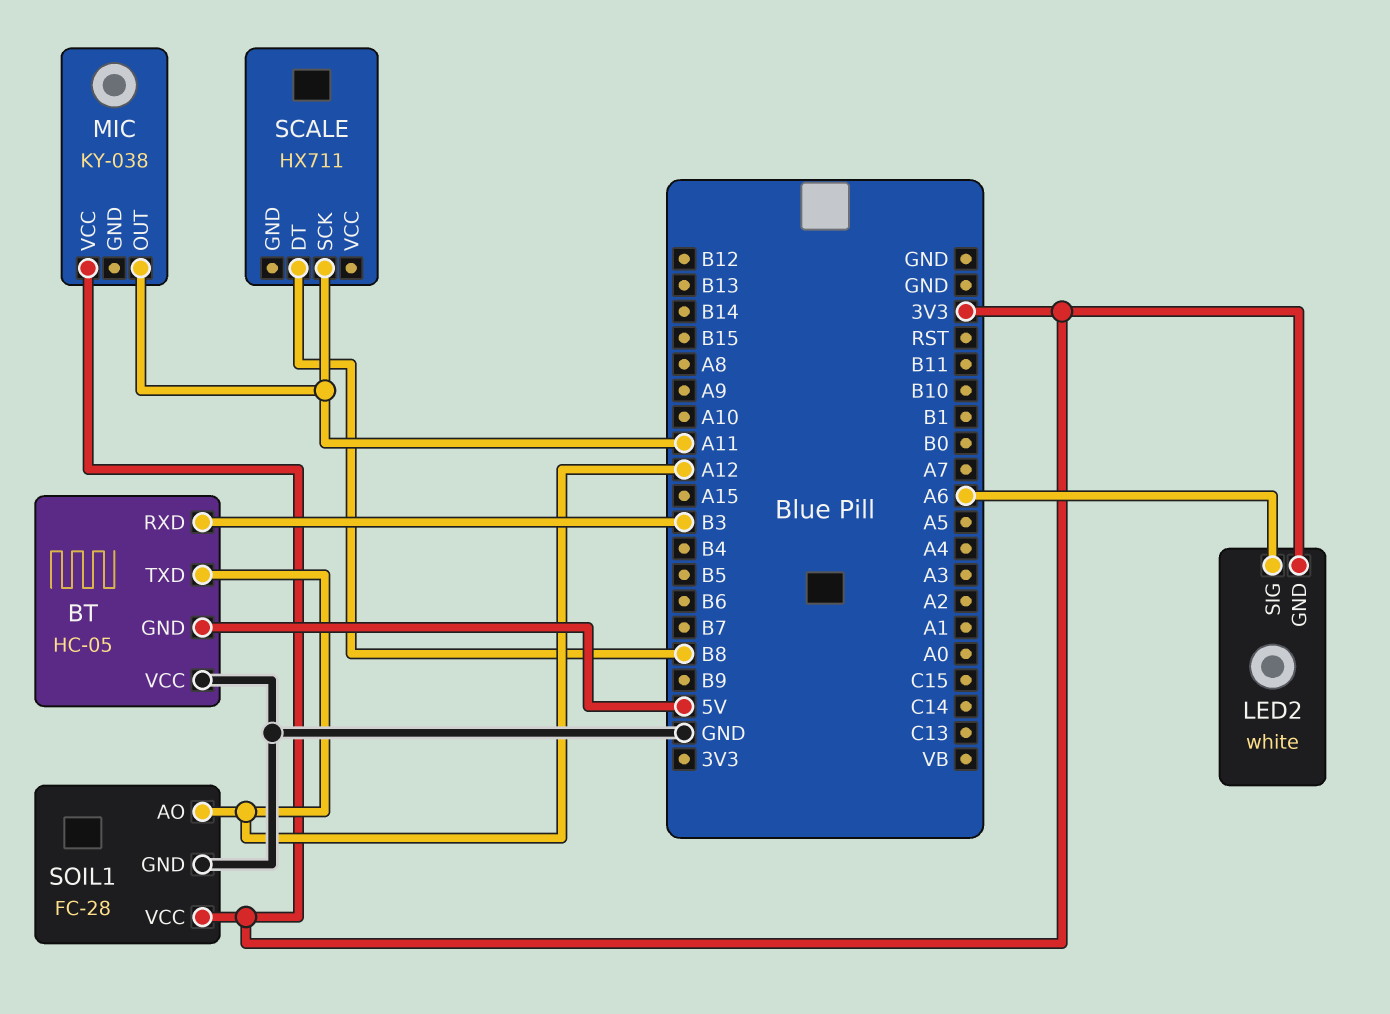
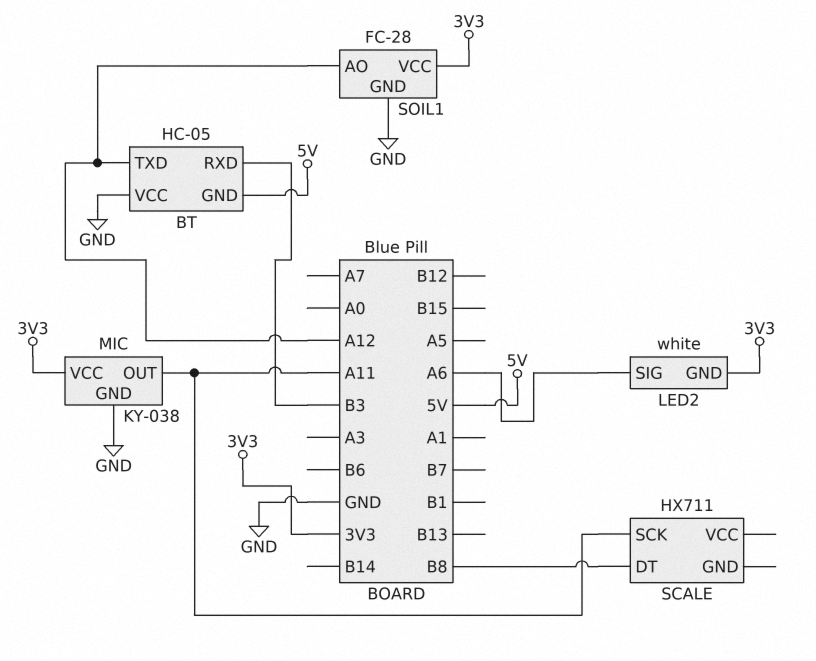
MIC pin GND: none -> GND

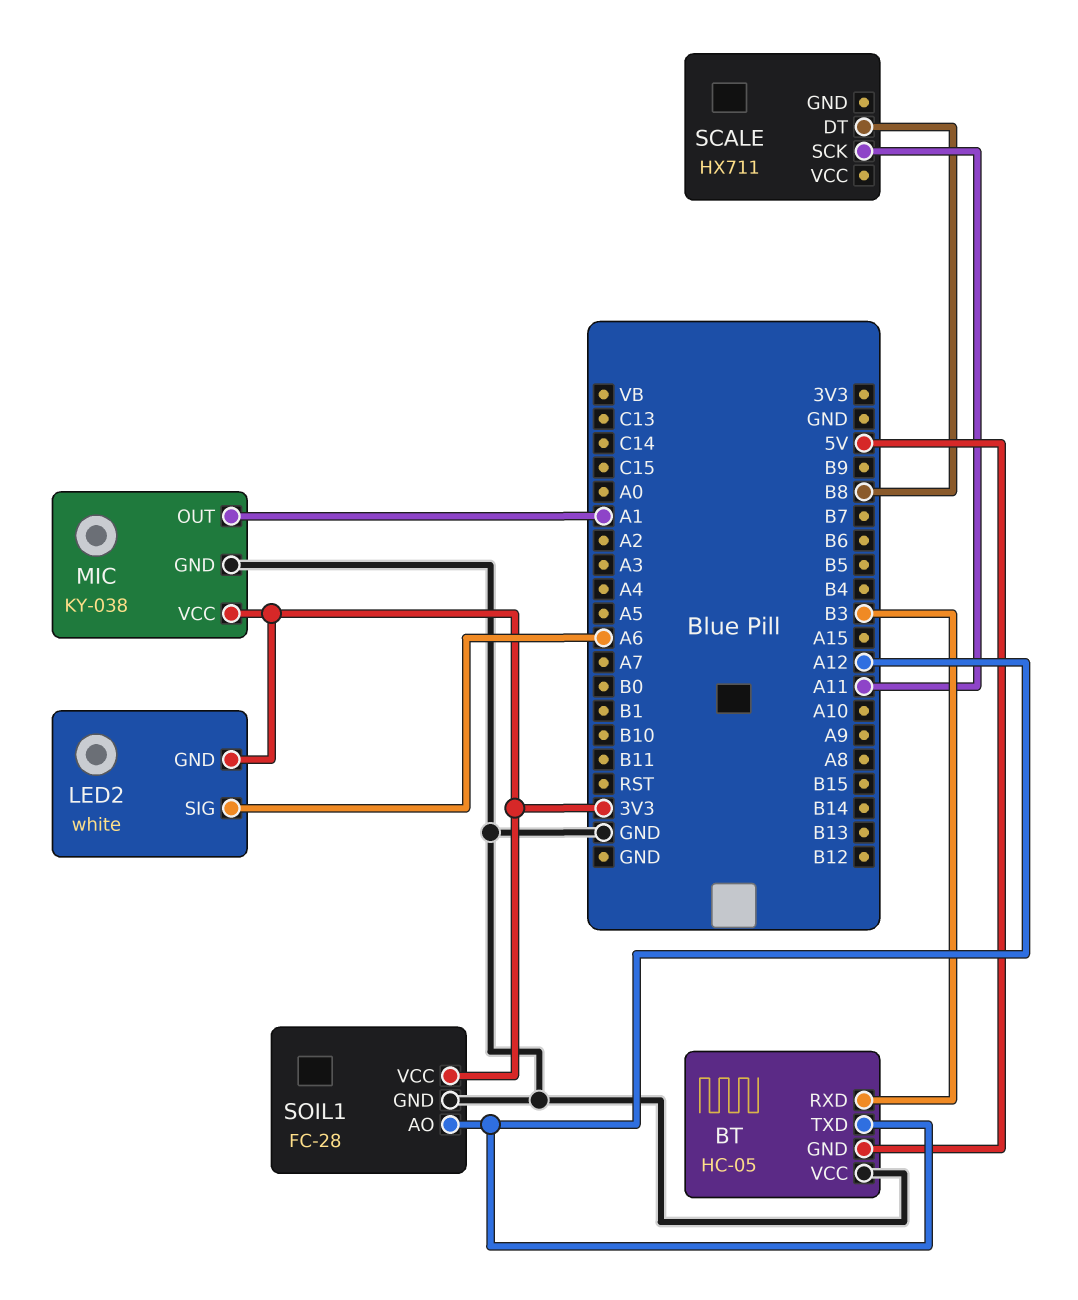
MIC pin OUT: A11 -> A1

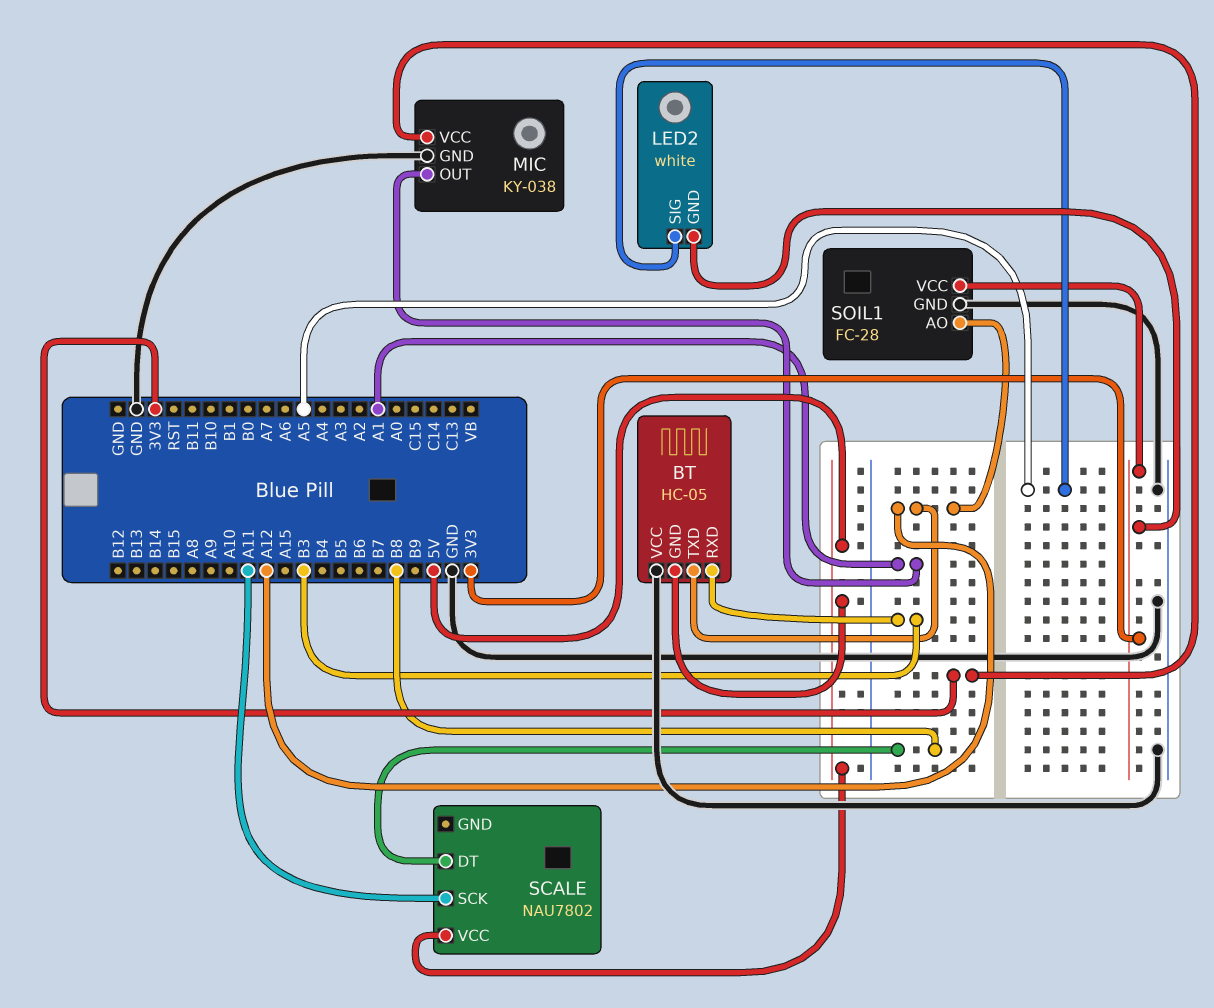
LED2 pin SIG: A6 -> A5
SCALE: HX711 -> NAU7802
SCALE pin VCC: none -> 5V

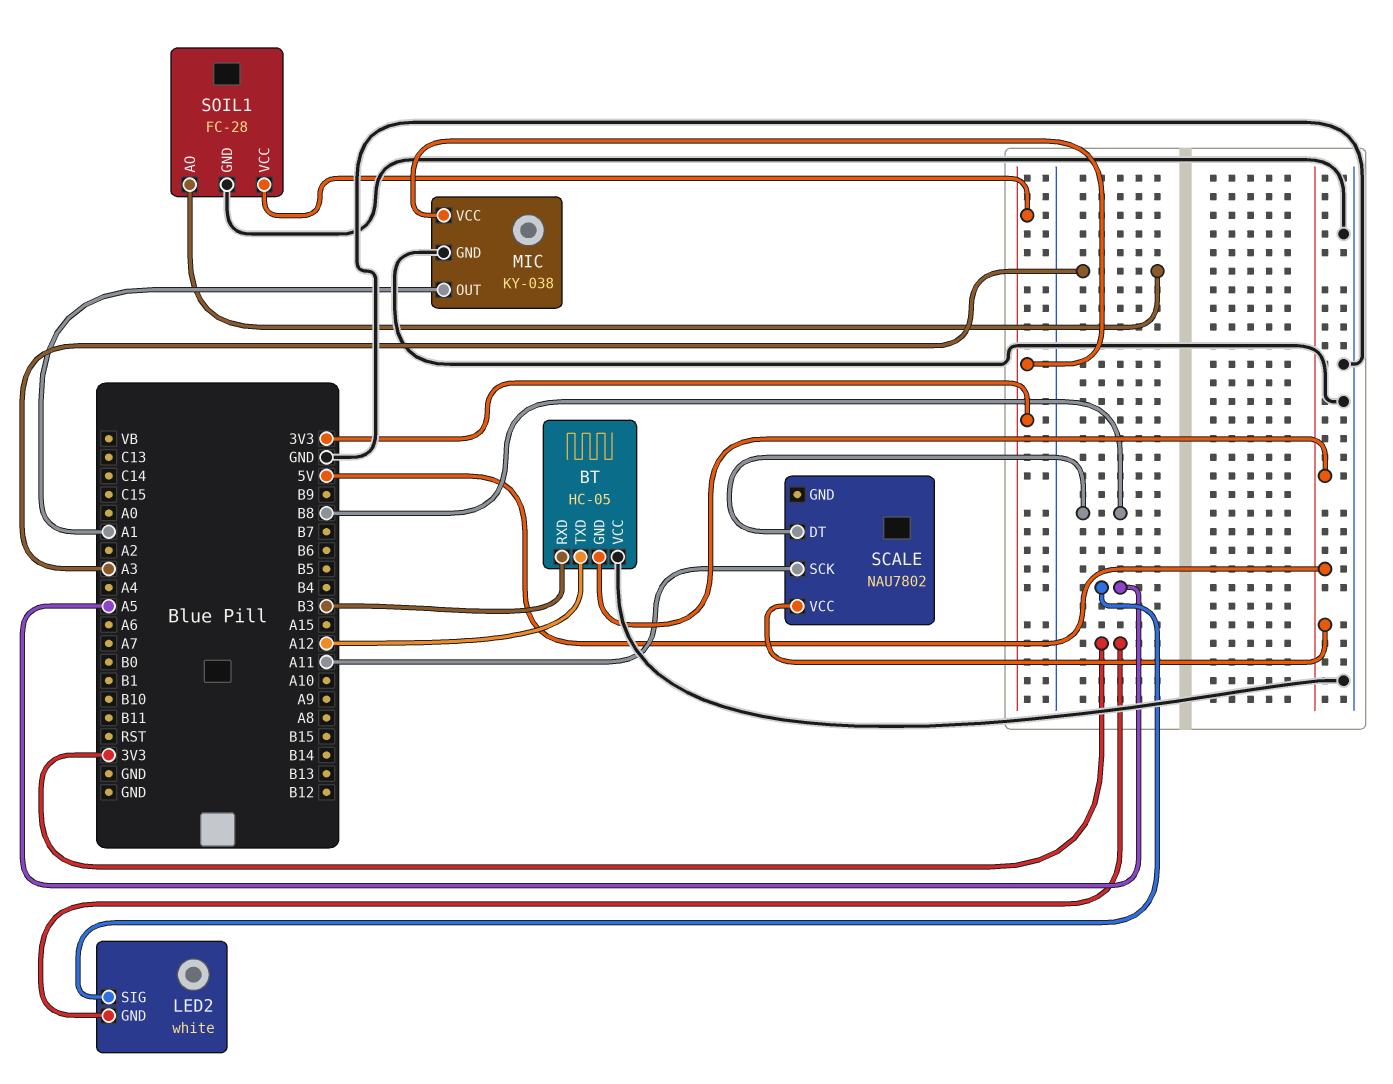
SOIL1 pin AO: A12 -> A3

